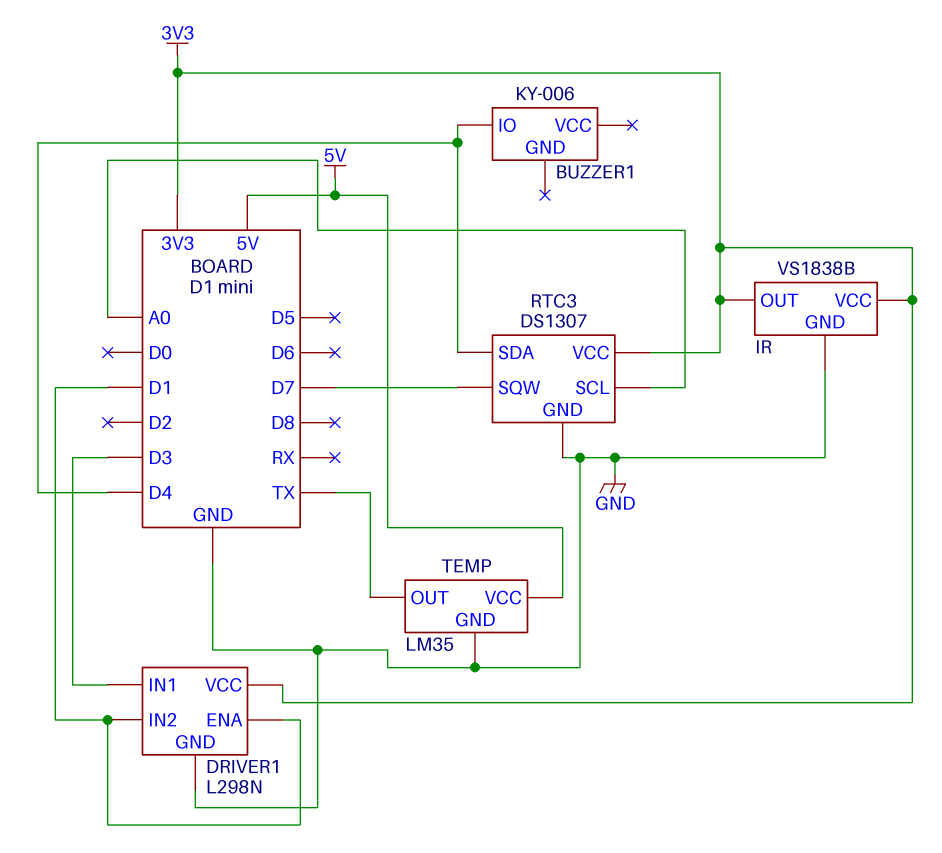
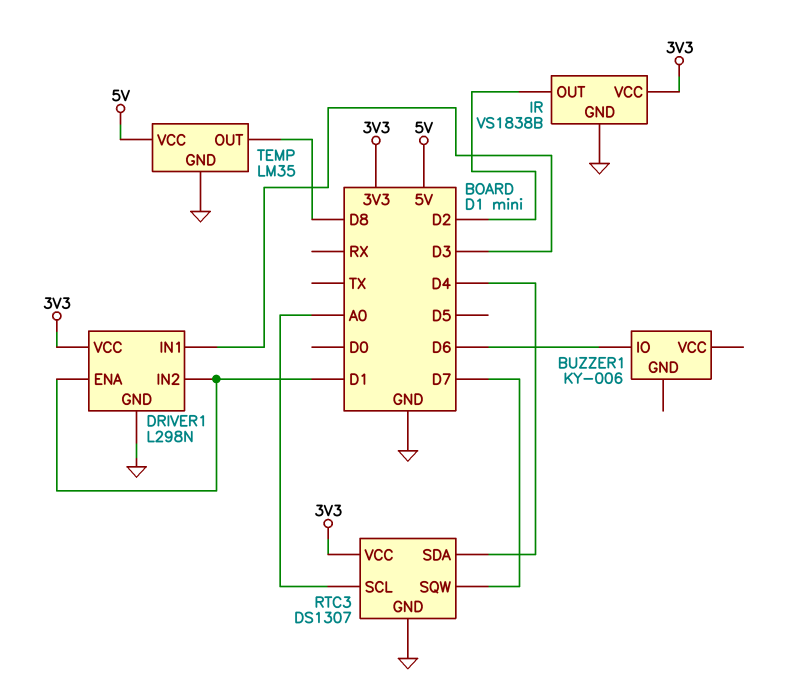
BUZZER1 pin IO: D4 -> D6
IR pin OUT: 3V3 -> D2
TEMP pin OUT: TX -> D8

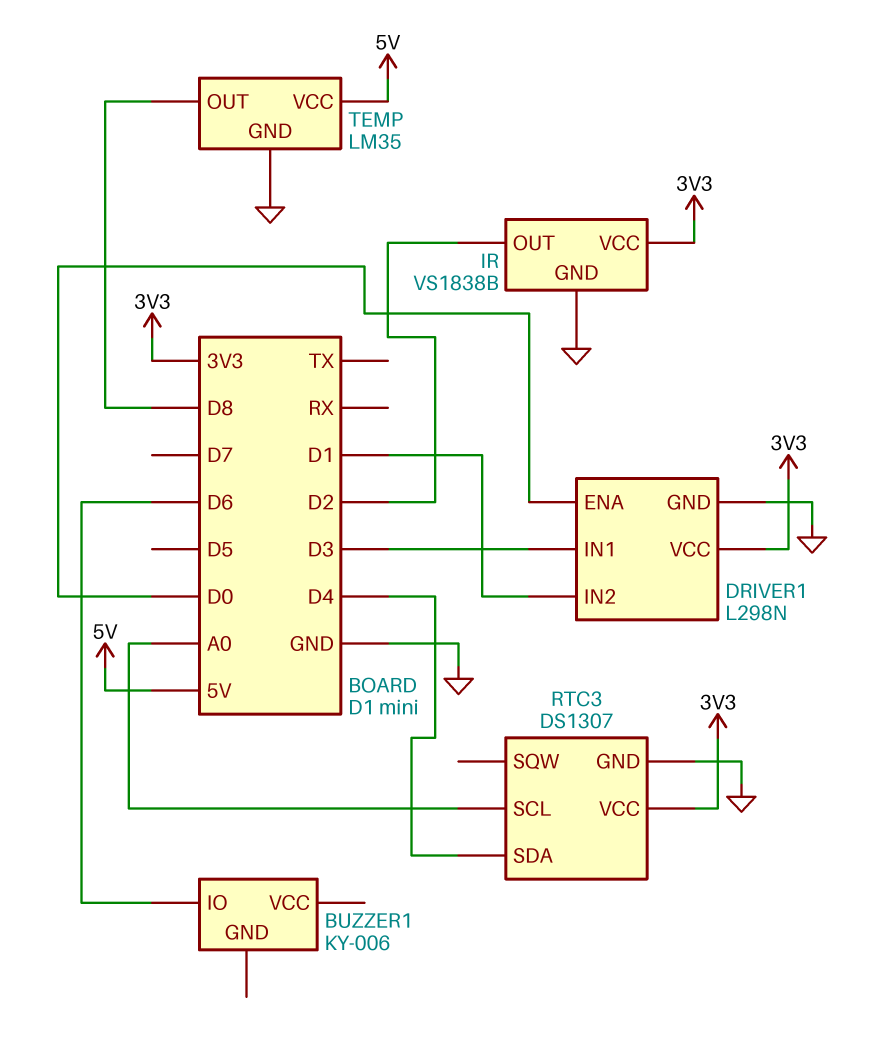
DRIVER1 pin ENA: D1 -> D0
RTC3 pin SQW: D7 -> none

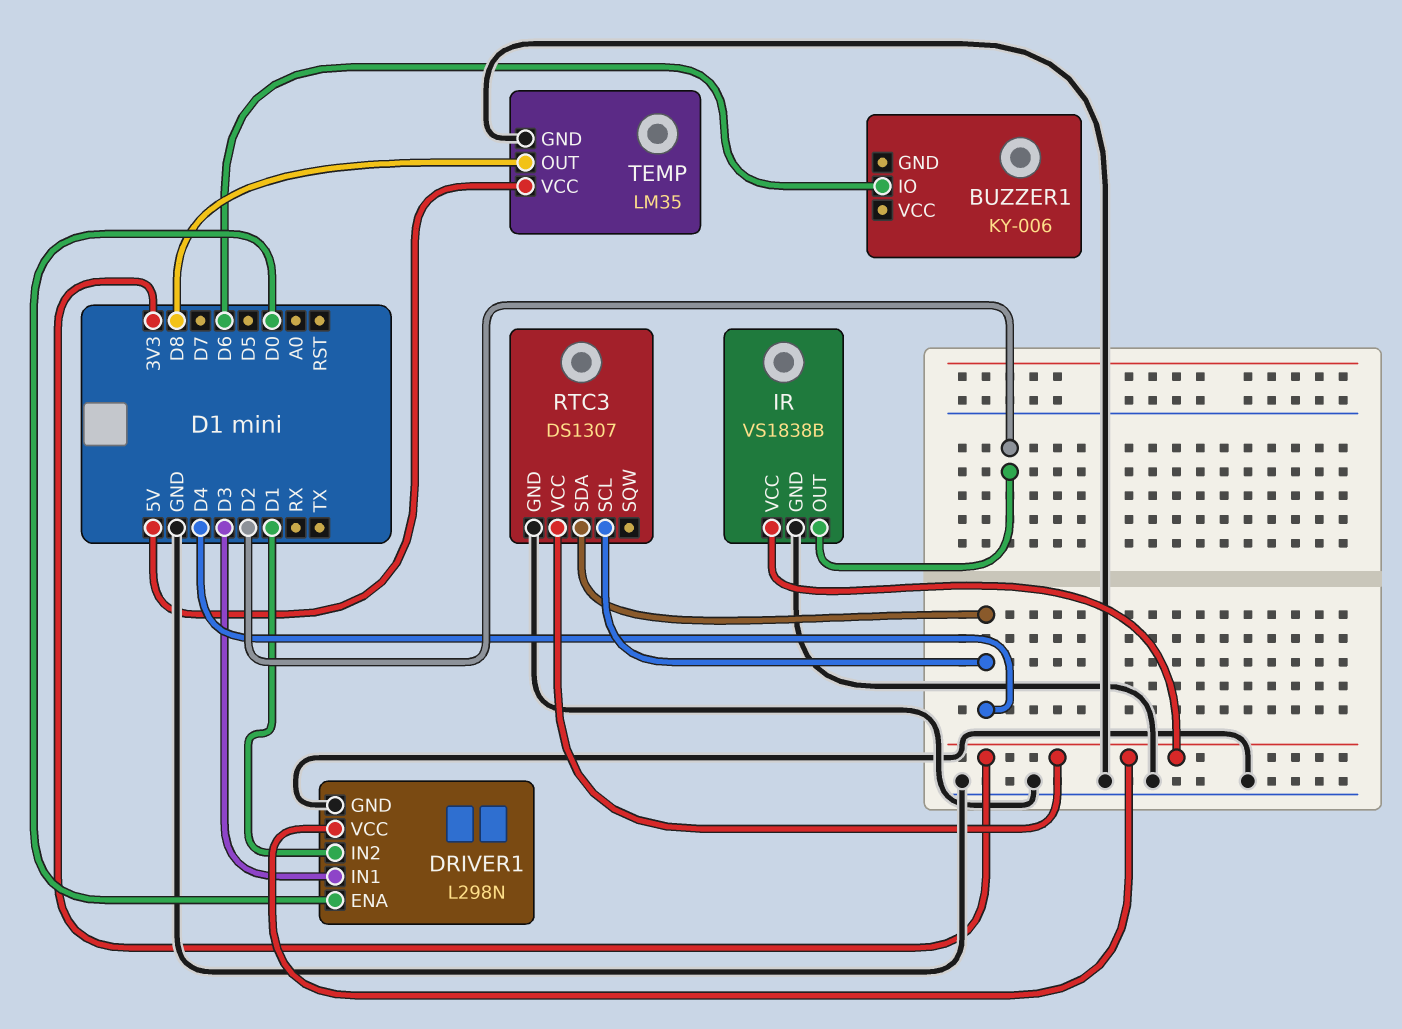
RTC3 pin SCL: A0 -> D4

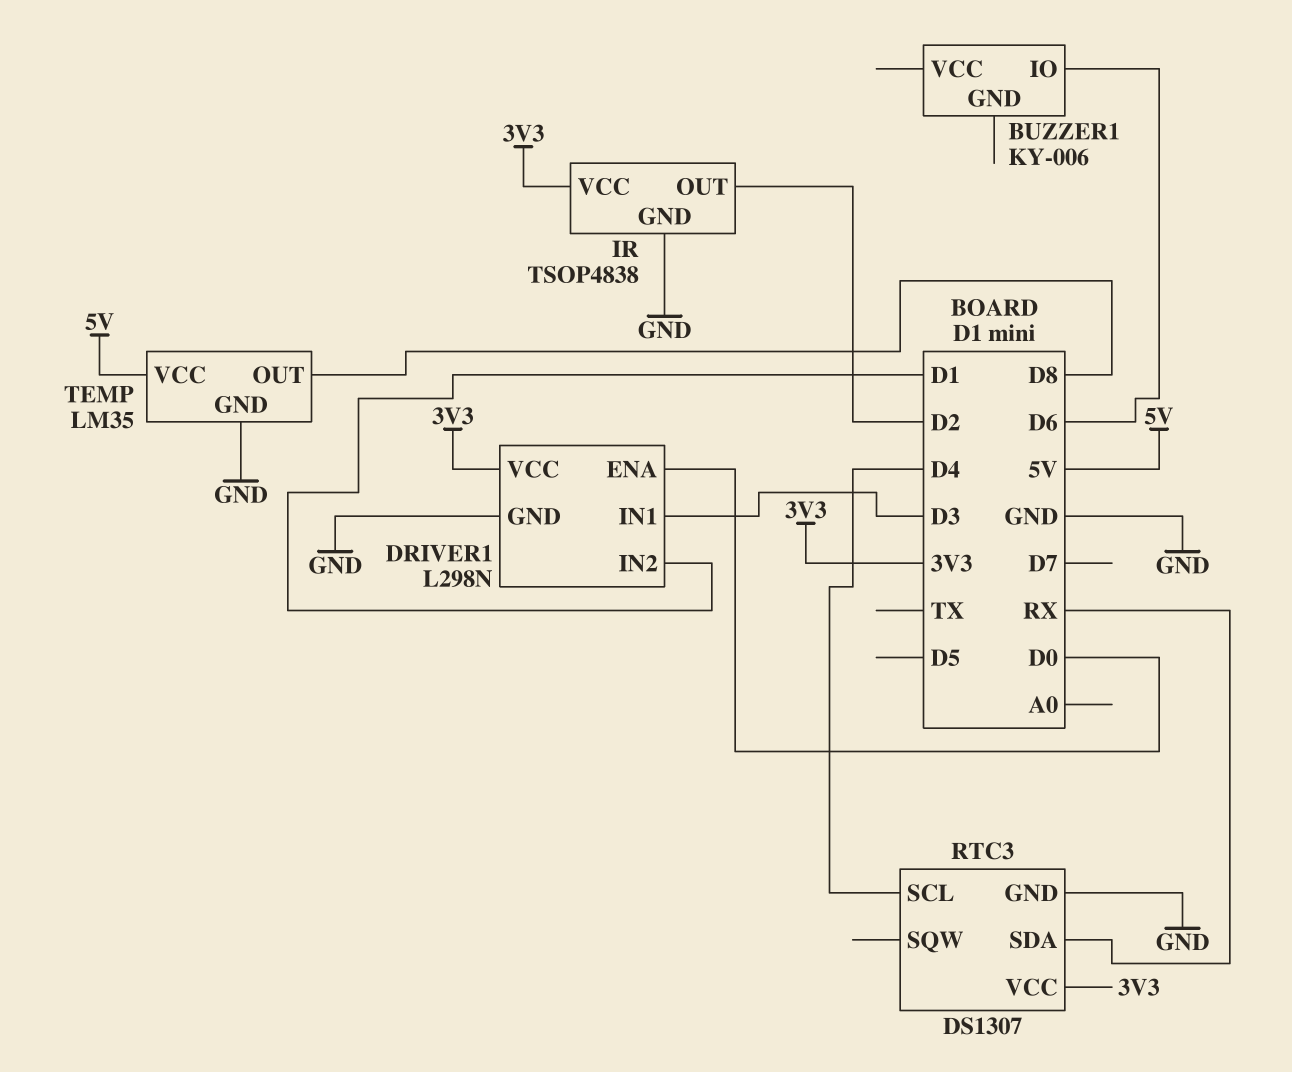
IR: VS1838B -> TSOP4838
RTC3 pin SDA: D4 -> RX

